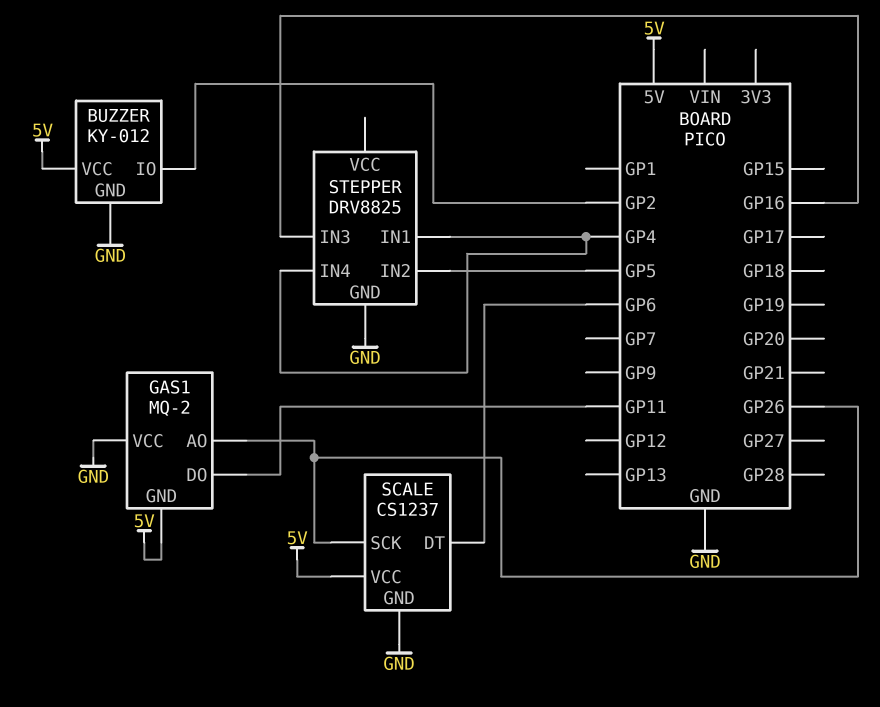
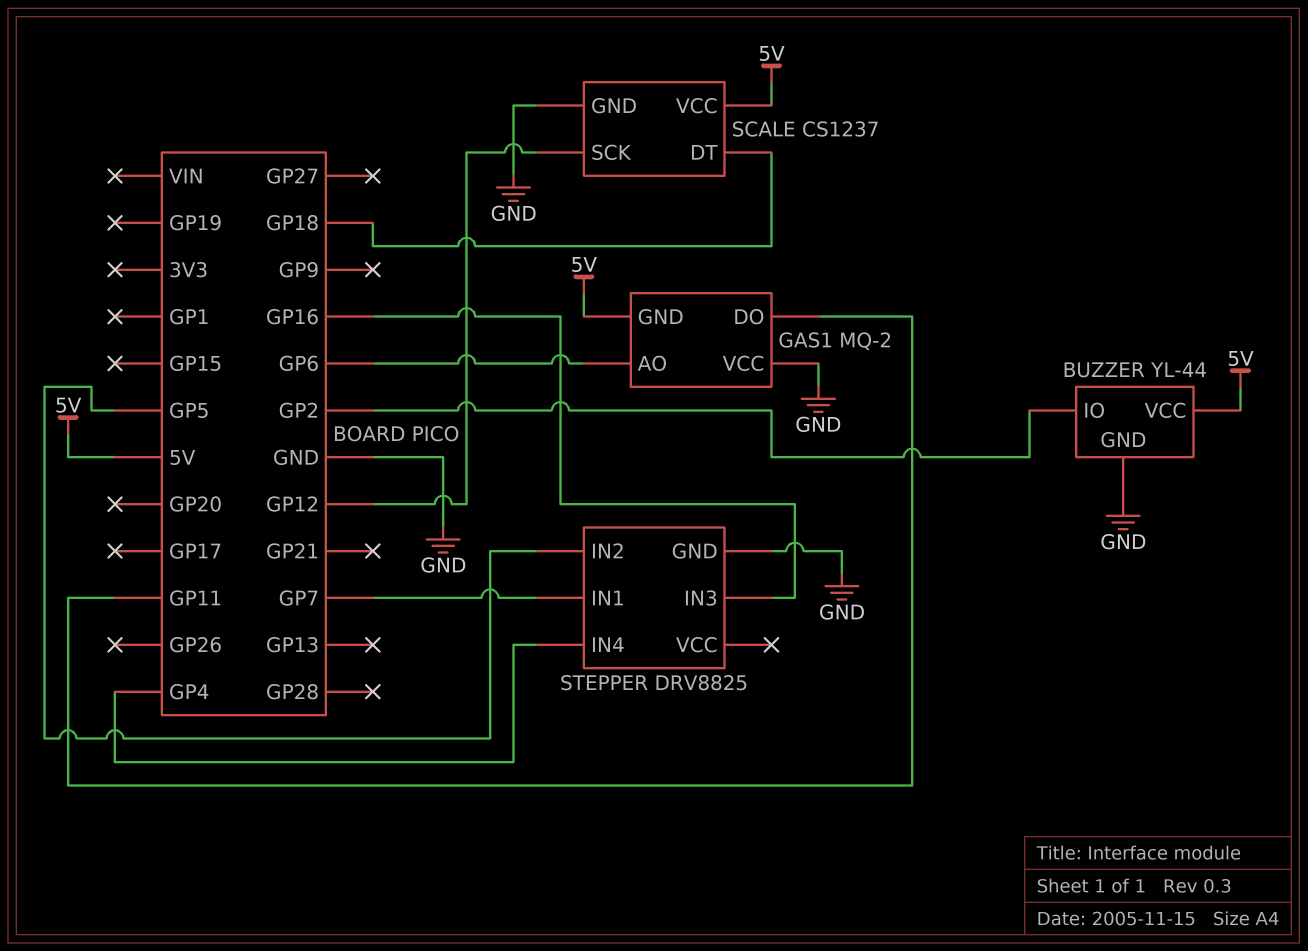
BUZZER: KY-012 -> YL-44
GAS1 pin AO: GP26 -> GP6
SCALE pin DT: GP6 -> GP18
SCALE pin SCK: GP26 -> GP12
STEPPER pin IN1: GP4 -> GP7

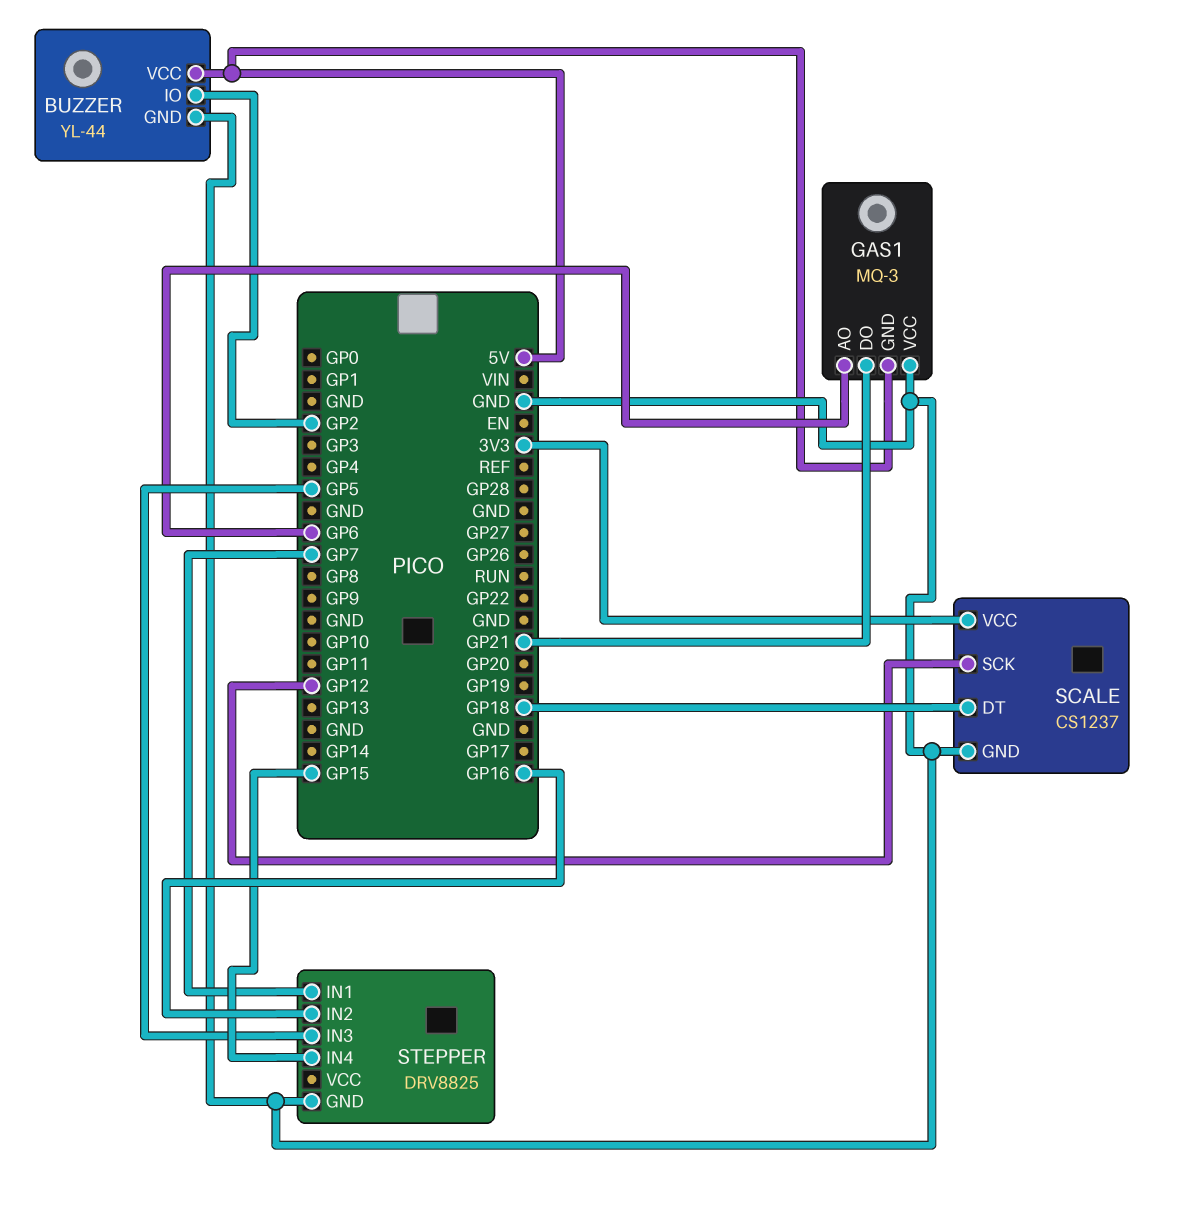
GAS1: MQ-2 -> MQ-3
GAS1 pin DO: GP11 -> GP21
SCALE pin VCC: 5V -> 3V3
STEPPER pin IN2: GP5 -> GP16
STEPPER pin IN3: GP16 -> GP5
STEPPER pin IN4: GP4 -> GP15

